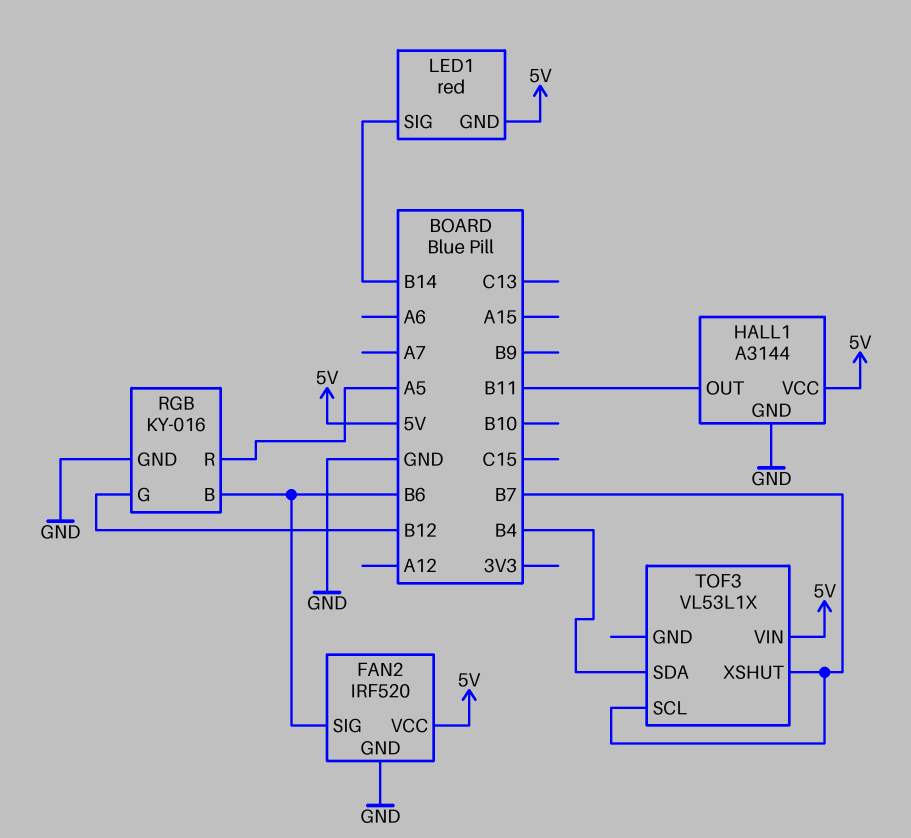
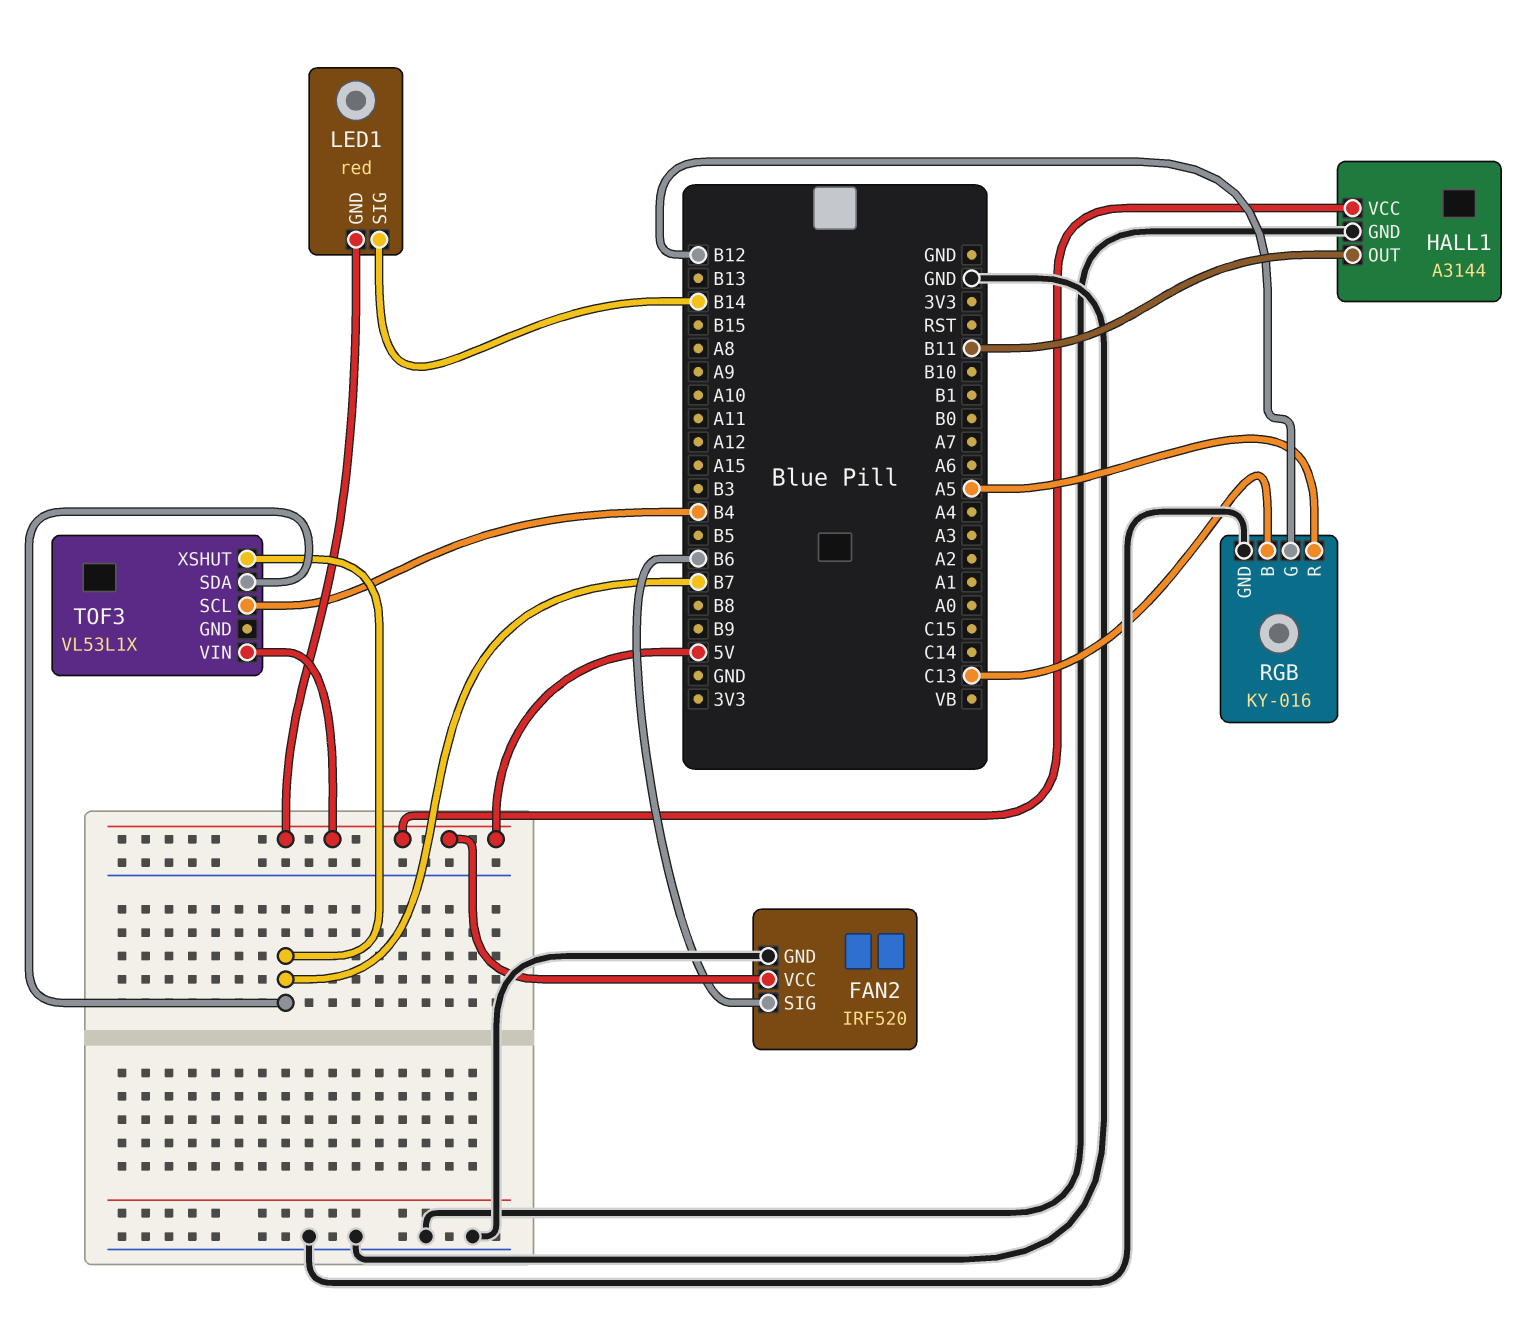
RGB pin B: B6 -> C13
TOF3 pin SCL: B7 -> B4
TOF3 pin SDA: B4 -> B7

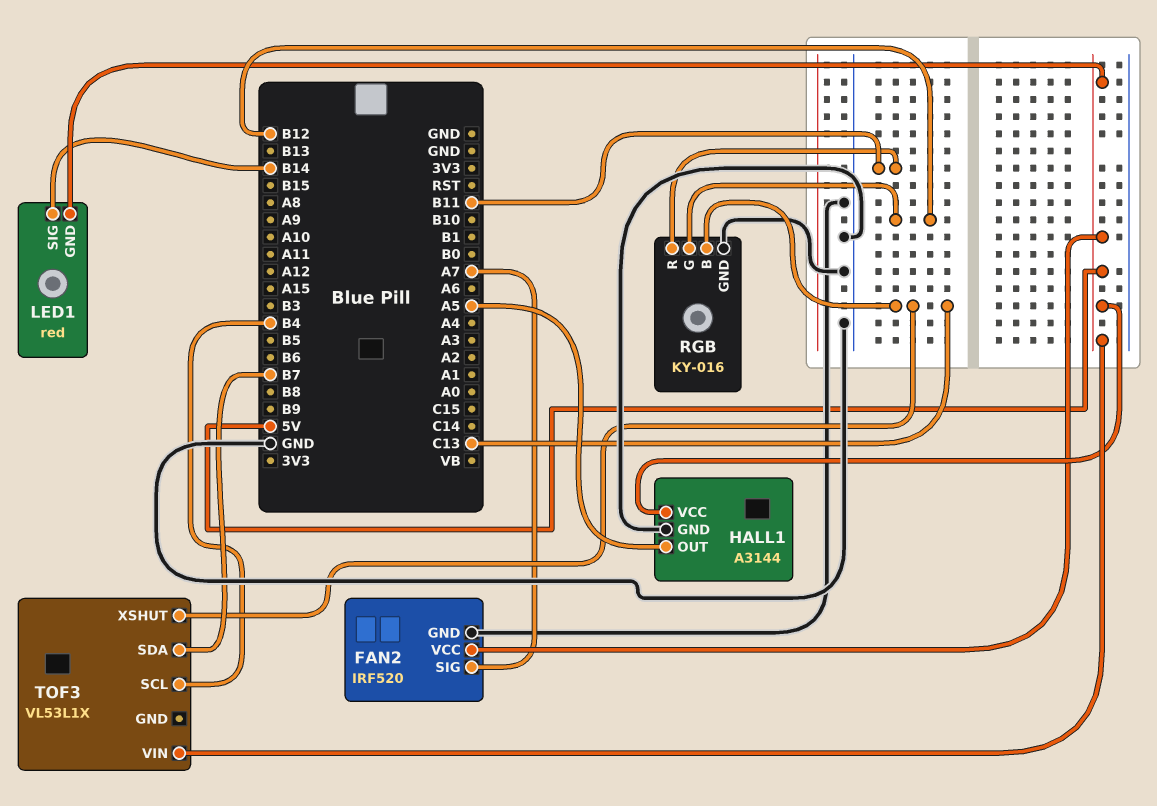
FAN2 pin SIG: B6 -> A7
HALL1 pin OUT: B11 -> A5
RGB pin R: A5 -> B11
TOF3 pin XSHUT: B7 -> C13

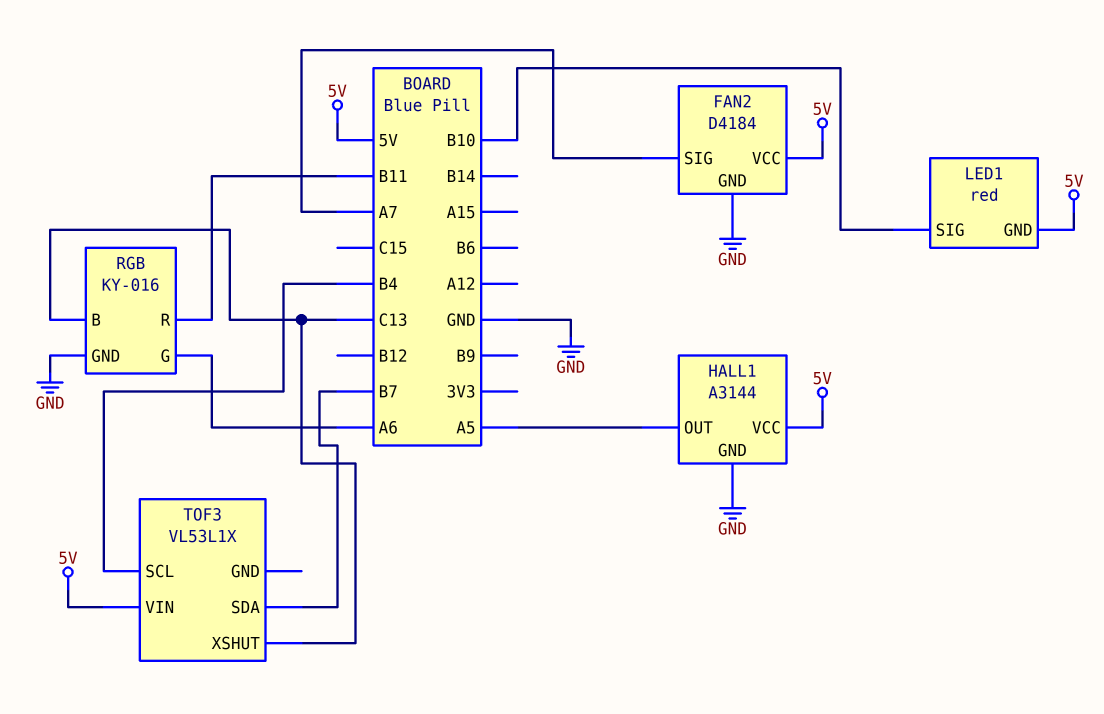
FAN2: IRF520 -> D4184
LED1 pin SIG: B14 -> B10
RGB pin G: B12 -> A6

